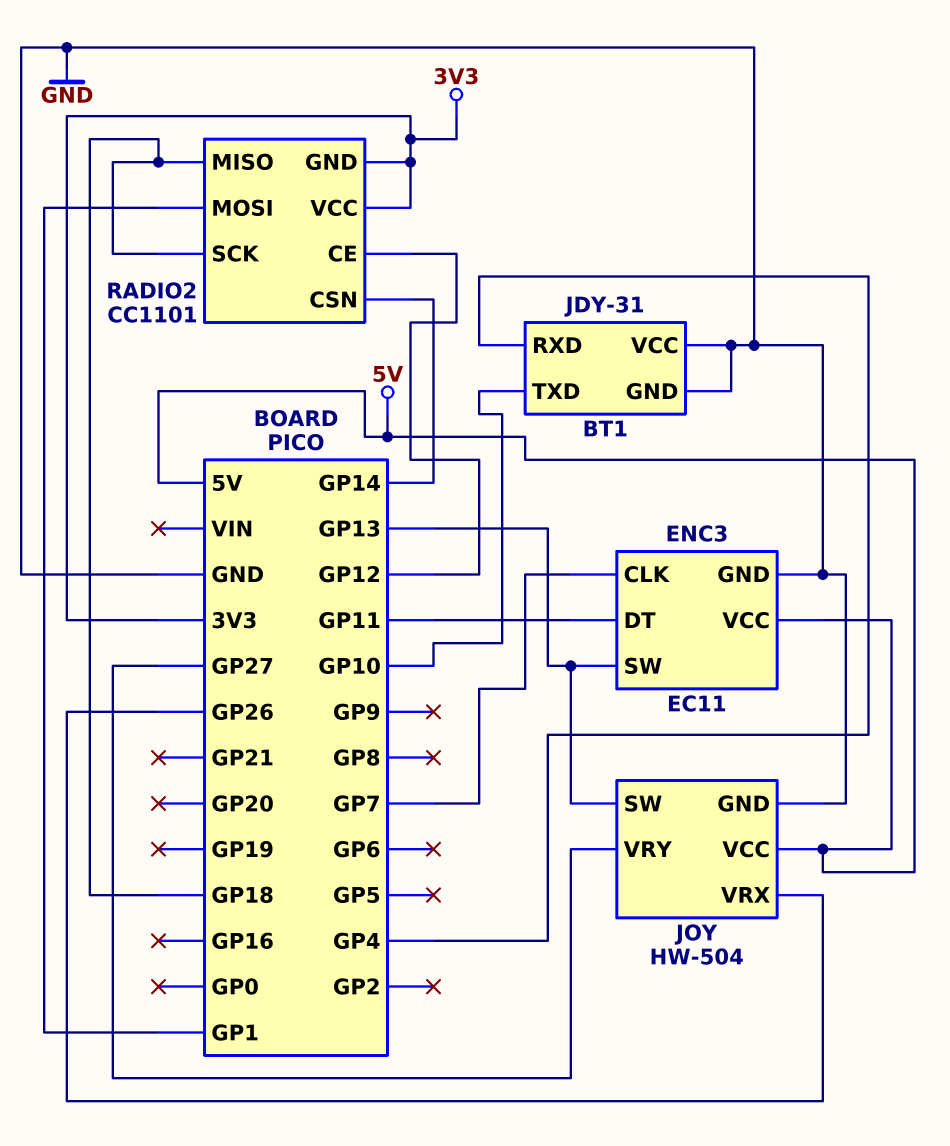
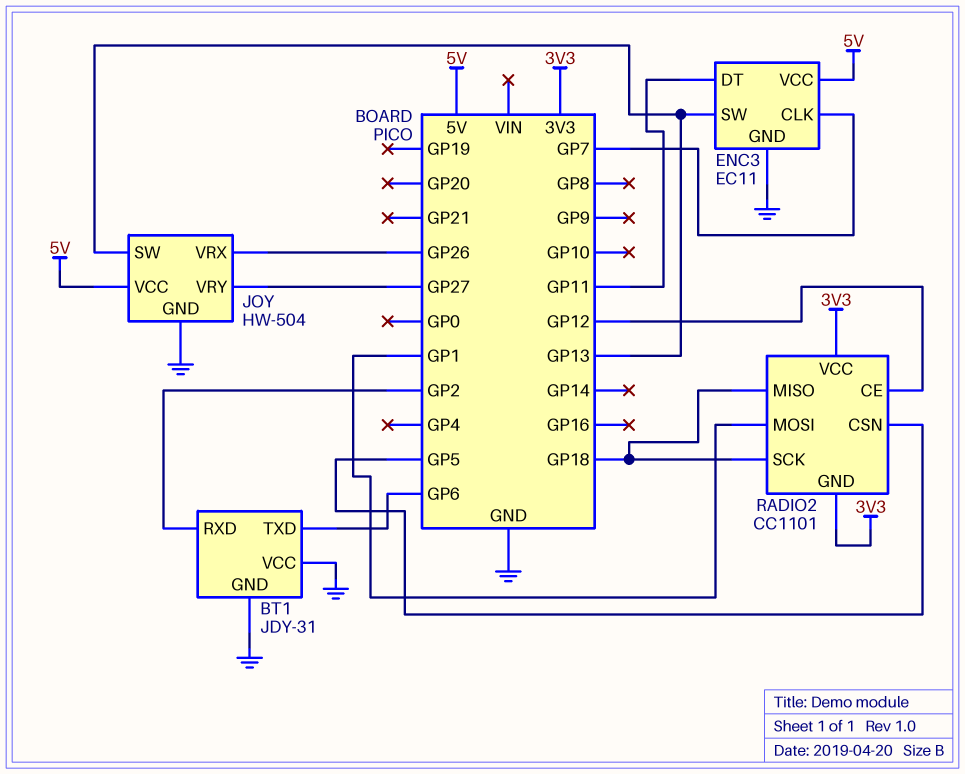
BT1 pin RXD: GP4 -> GP2
BT1 pin TXD: GP10 -> GP6
RADIO2 pin CSN: GP14 -> GP5

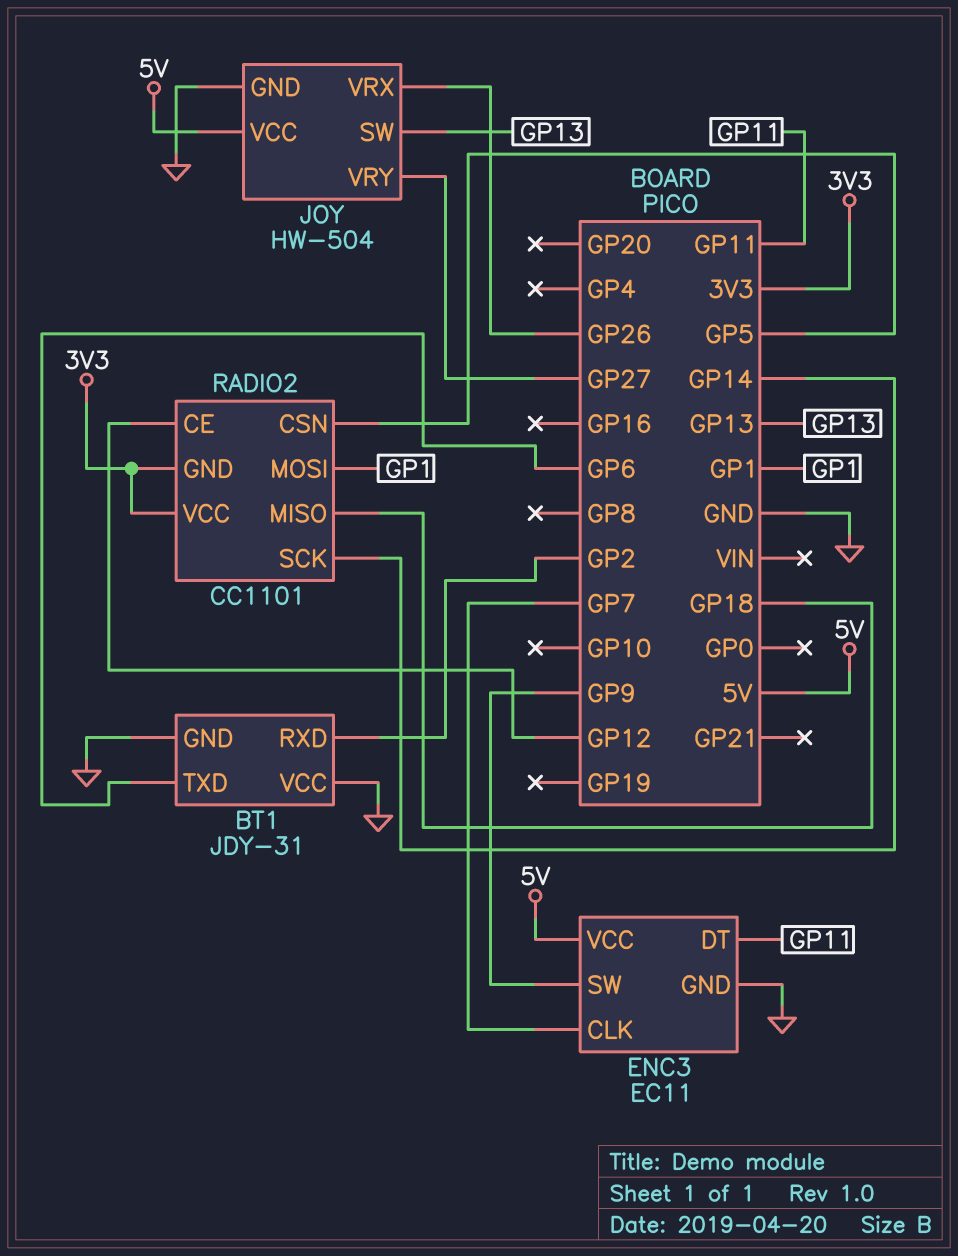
ENC3 pin SW: GP13 -> GP9
RADIO2 pin SCK: GP18 -> GP14

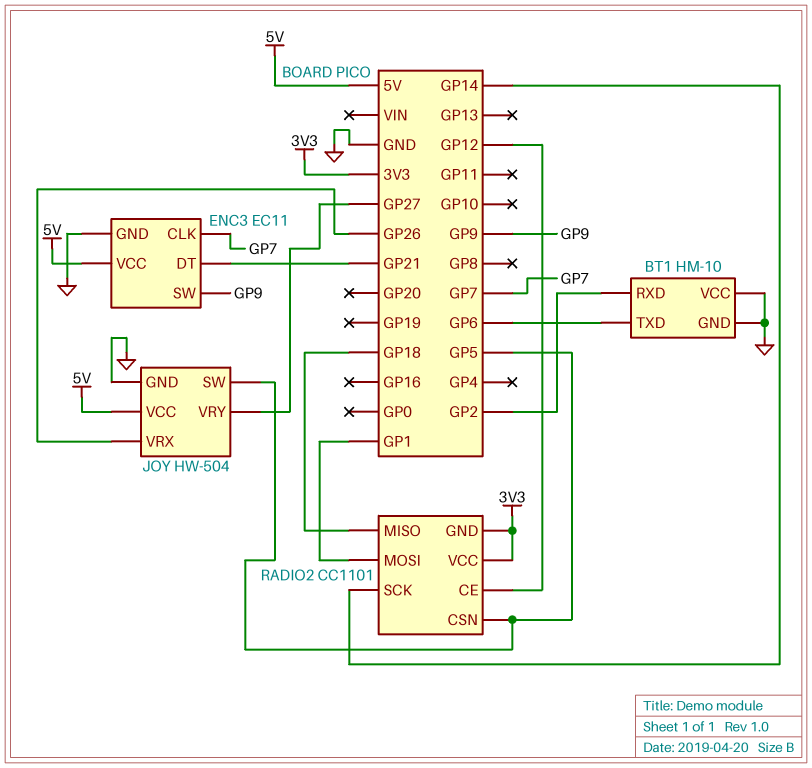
BT1: JDY-31 -> HM-10
ENC3 pin DT: GP11 -> GP21
JOY pin SW: GP13 -> GP5

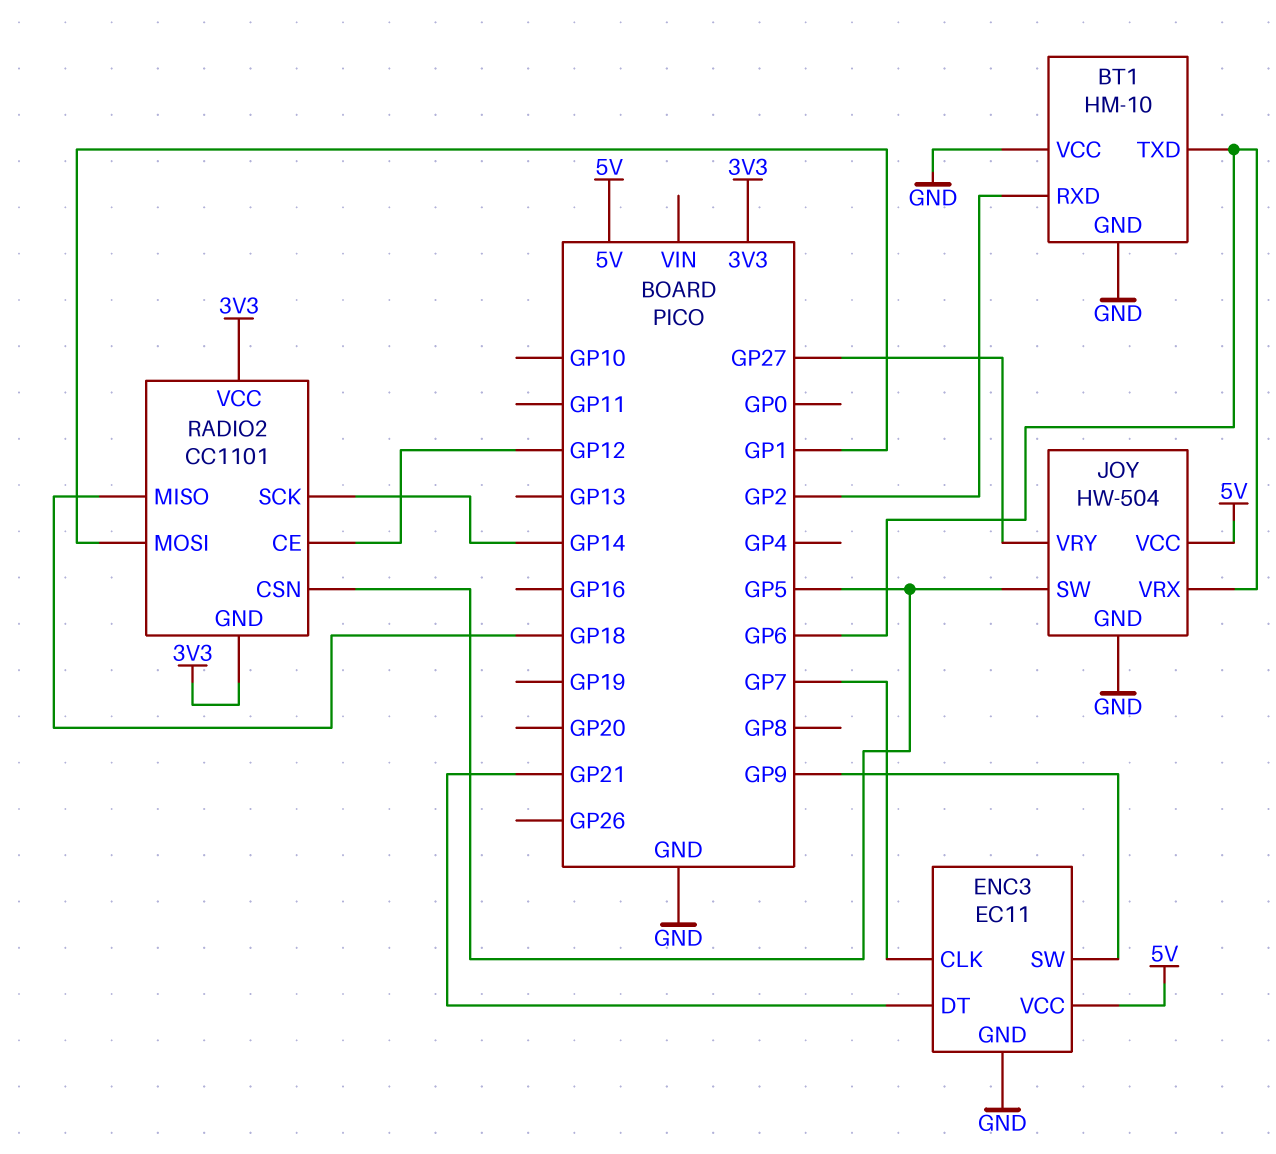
JOY pin VRX: GP26 -> GP6

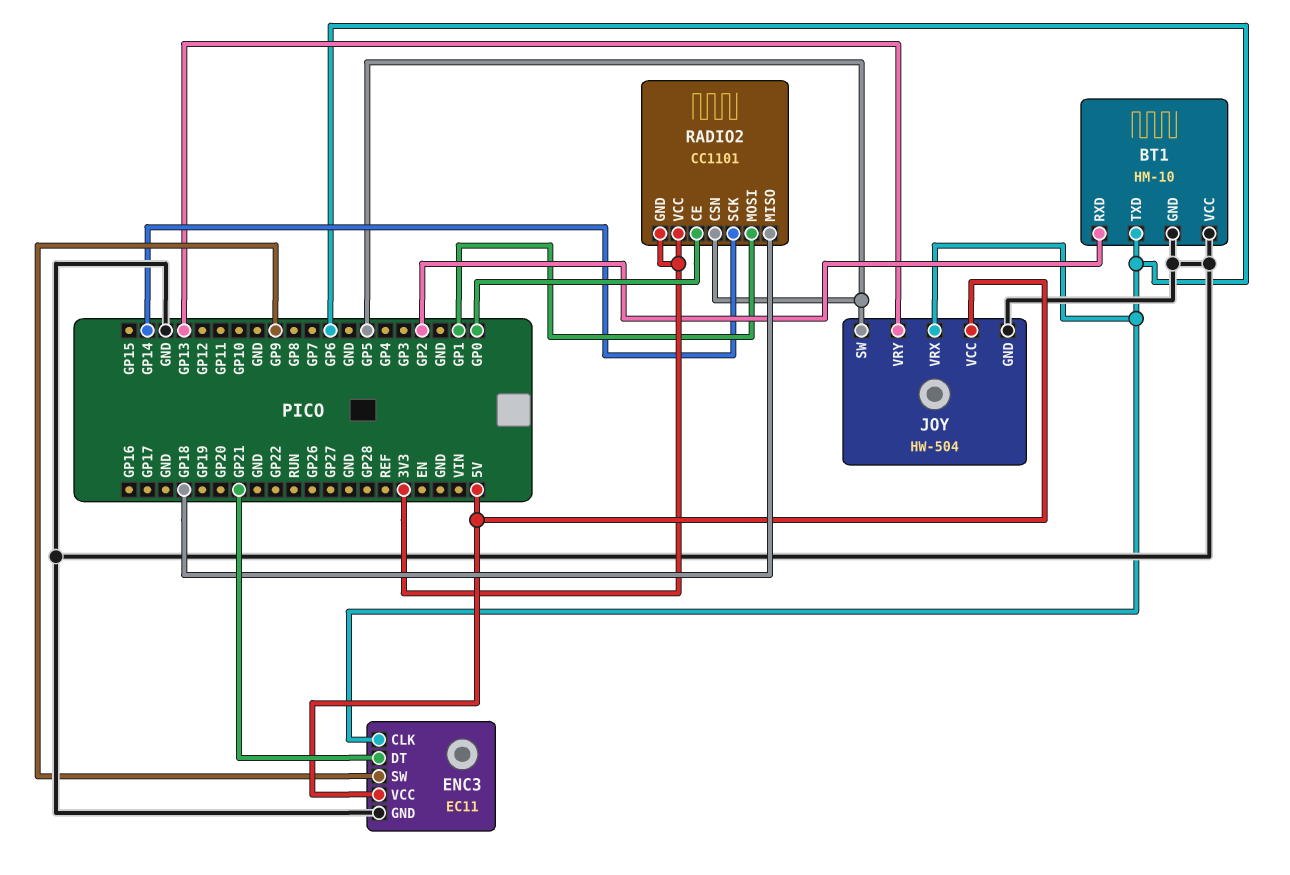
ENC3 pin CLK: GP7 -> GP6
JOY pin VRY: GP27 -> GP13
RADIO2 pin CE: GP12 -> GP0

